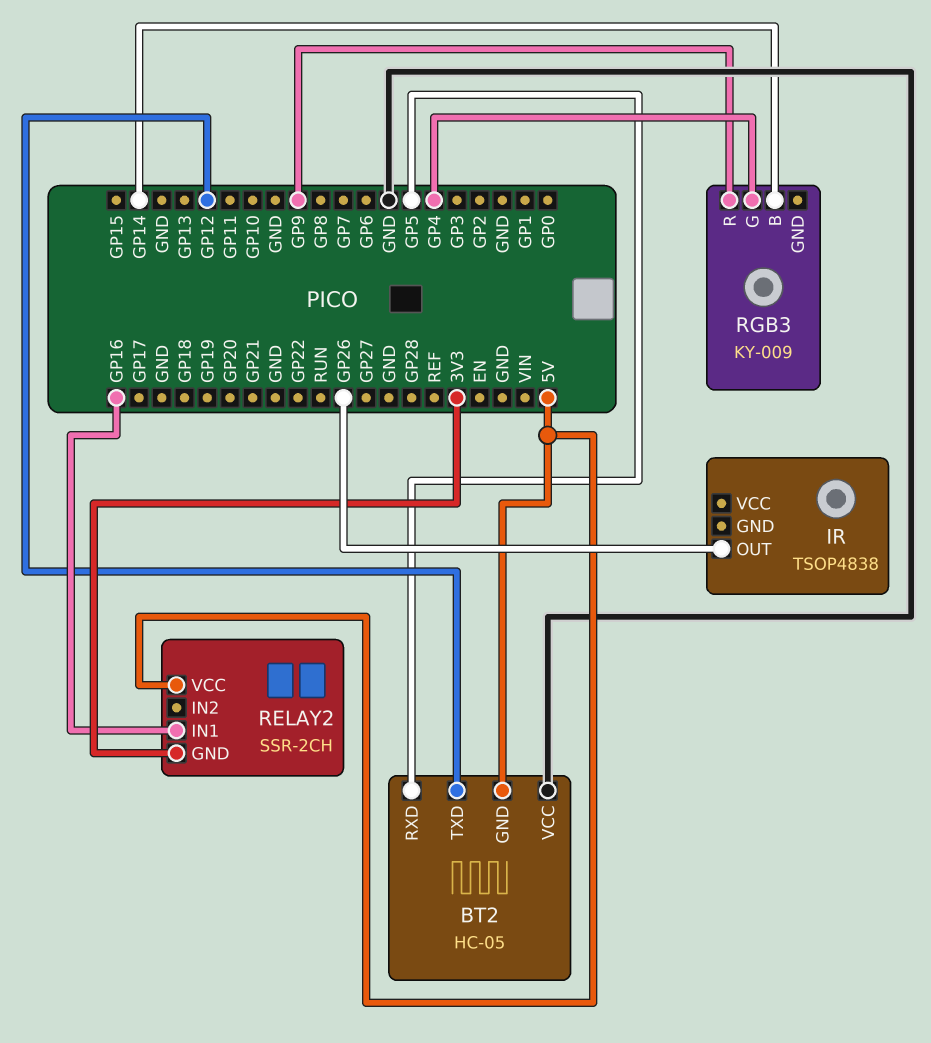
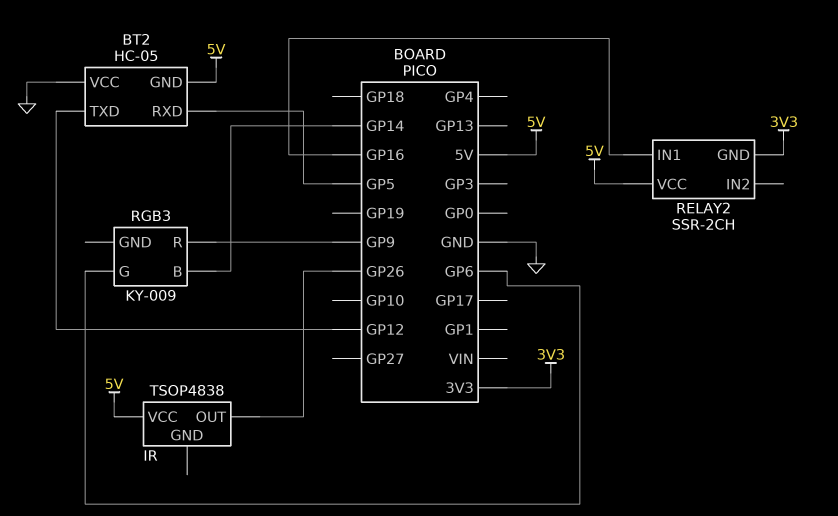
IR pin VCC: none -> 5V
RGB3 pin G: GP4 -> GP6

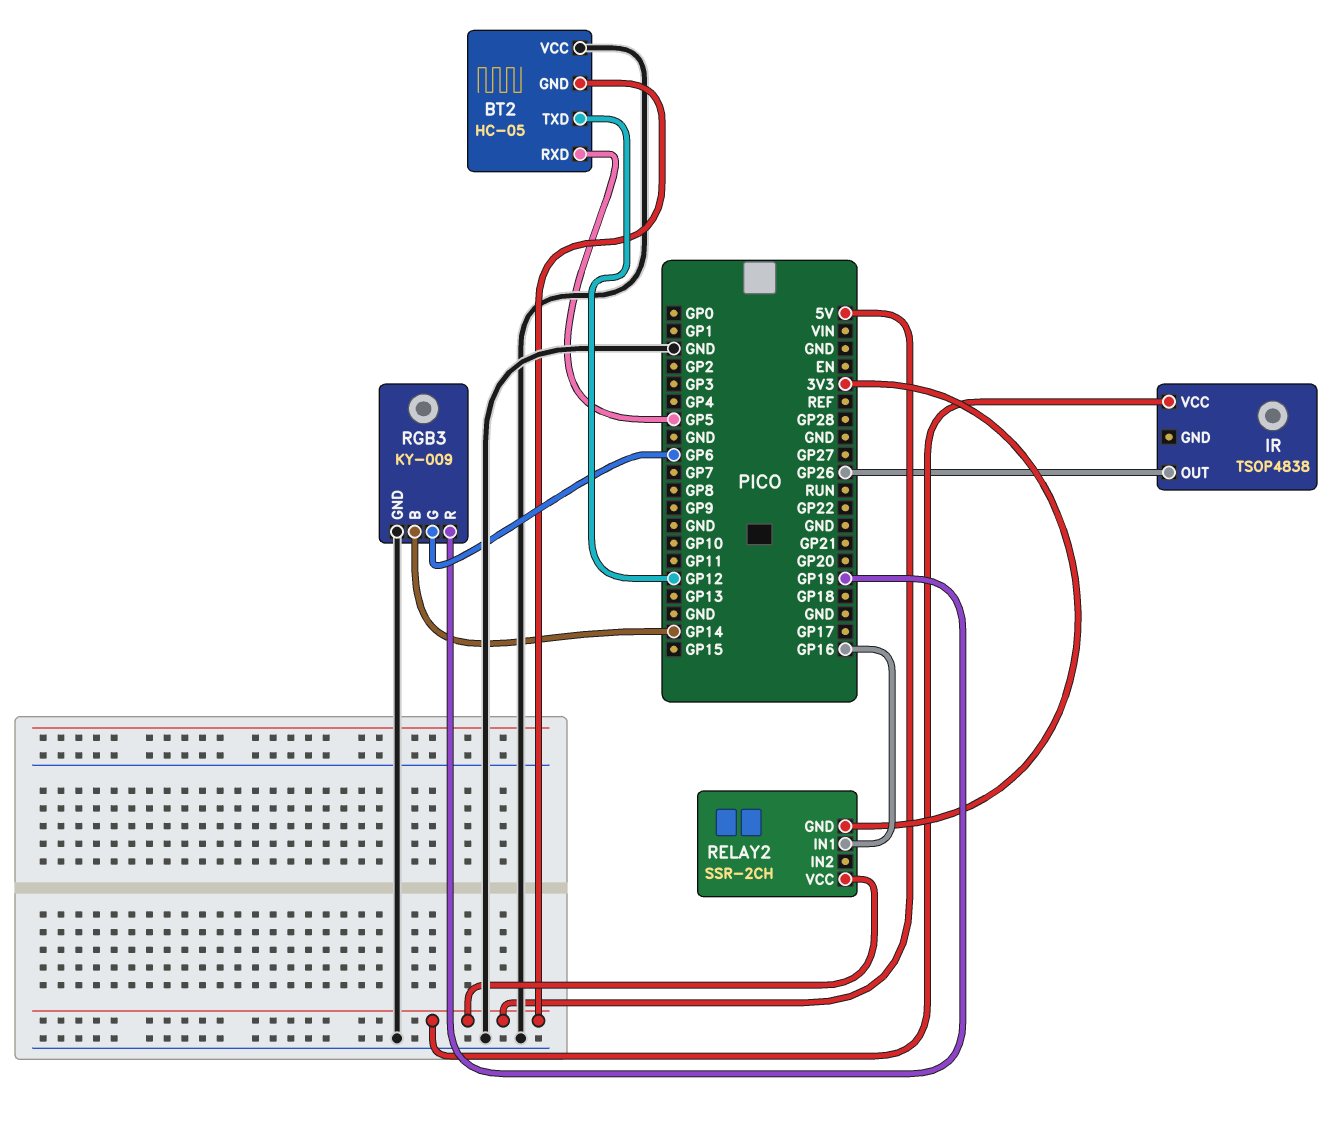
RGB3 pin GND: none -> GND
RGB3 pin R: GP9 -> GP19

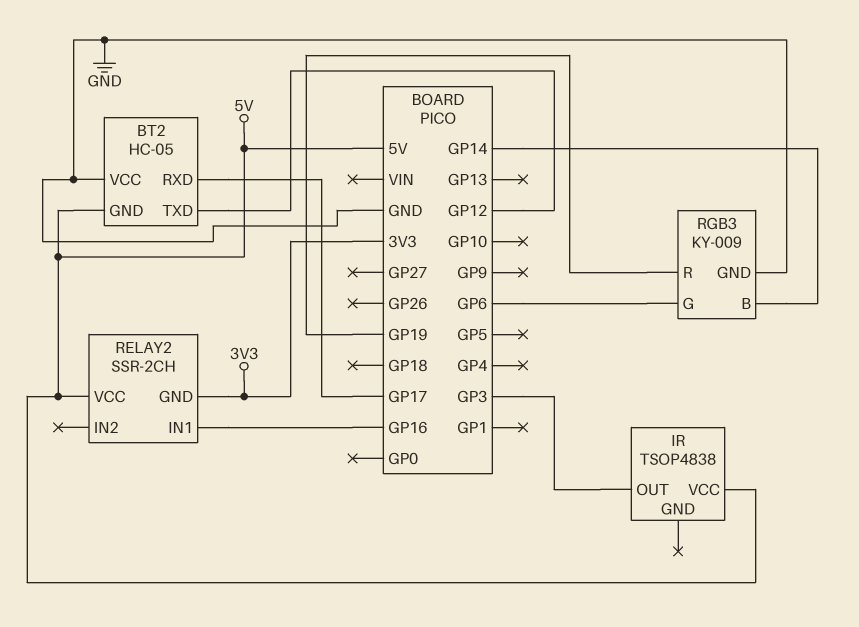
BT2 pin RXD: GP5 -> GP17
IR pin OUT: GP26 -> GP3

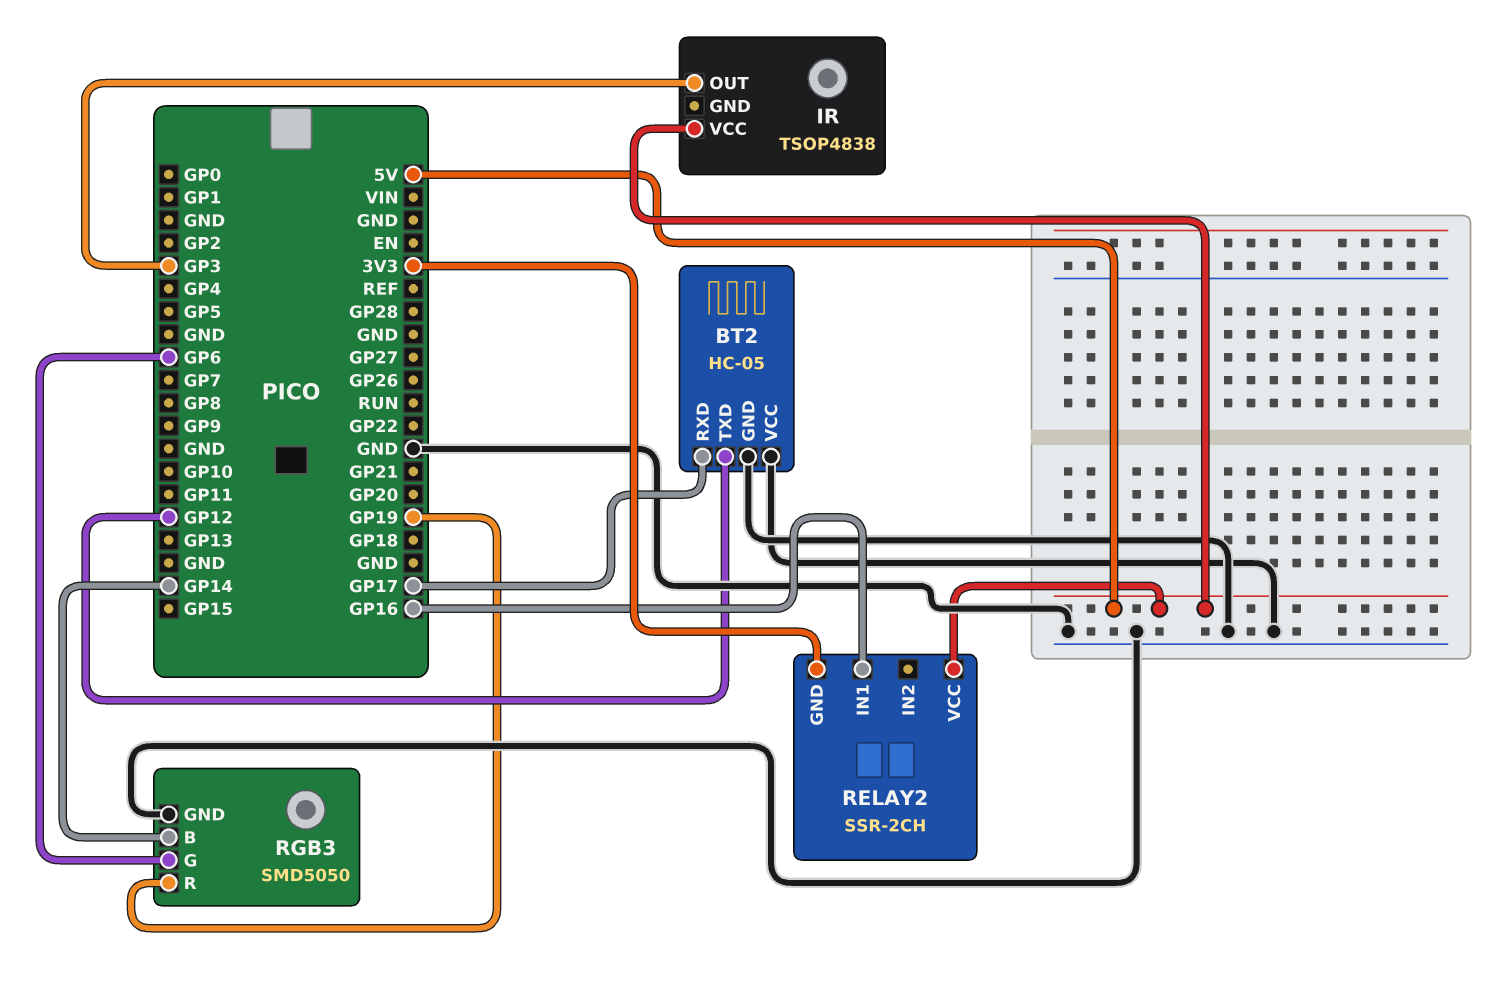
BT2 pin GND: 5V -> GND
RGB3: KY-009 -> SMD5050

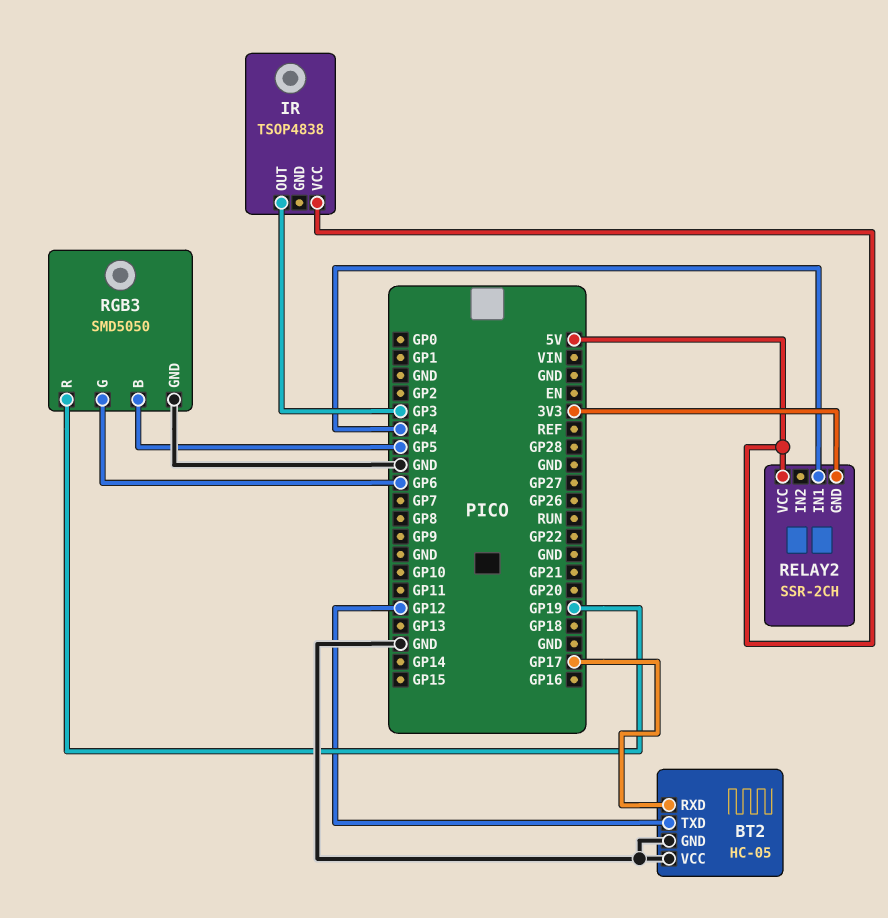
RELAY2 pin IN1: GP16 -> GP4
RGB3 pin B: GP14 -> GP5

